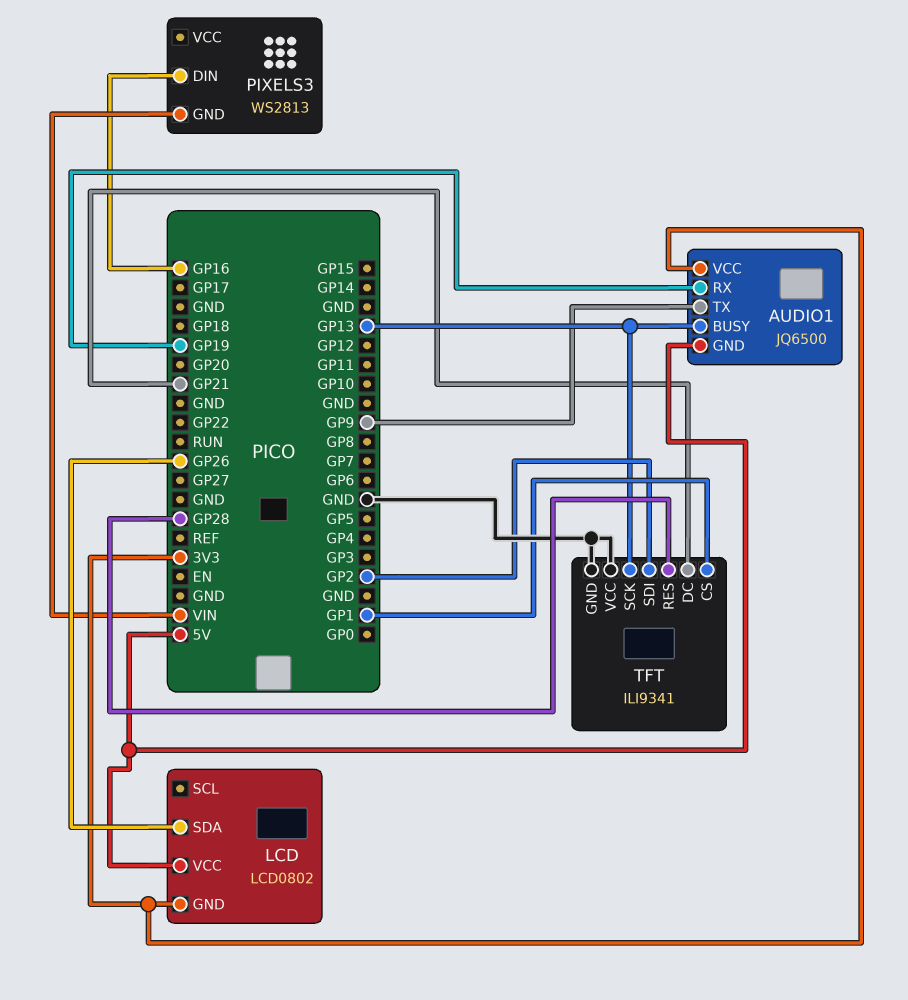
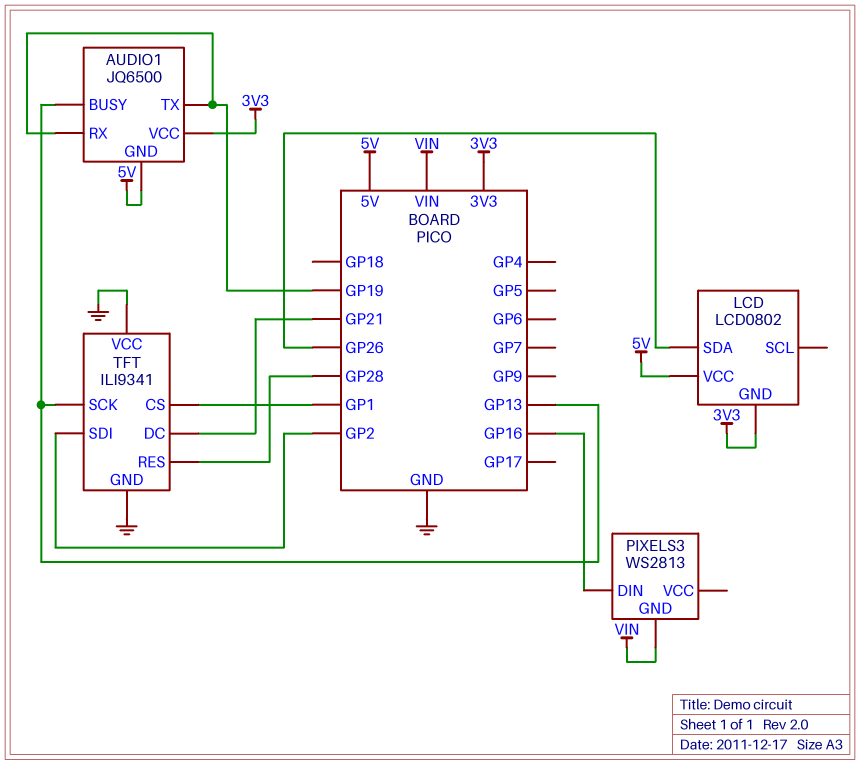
AUDIO1 pin TX: GP9 -> GP19

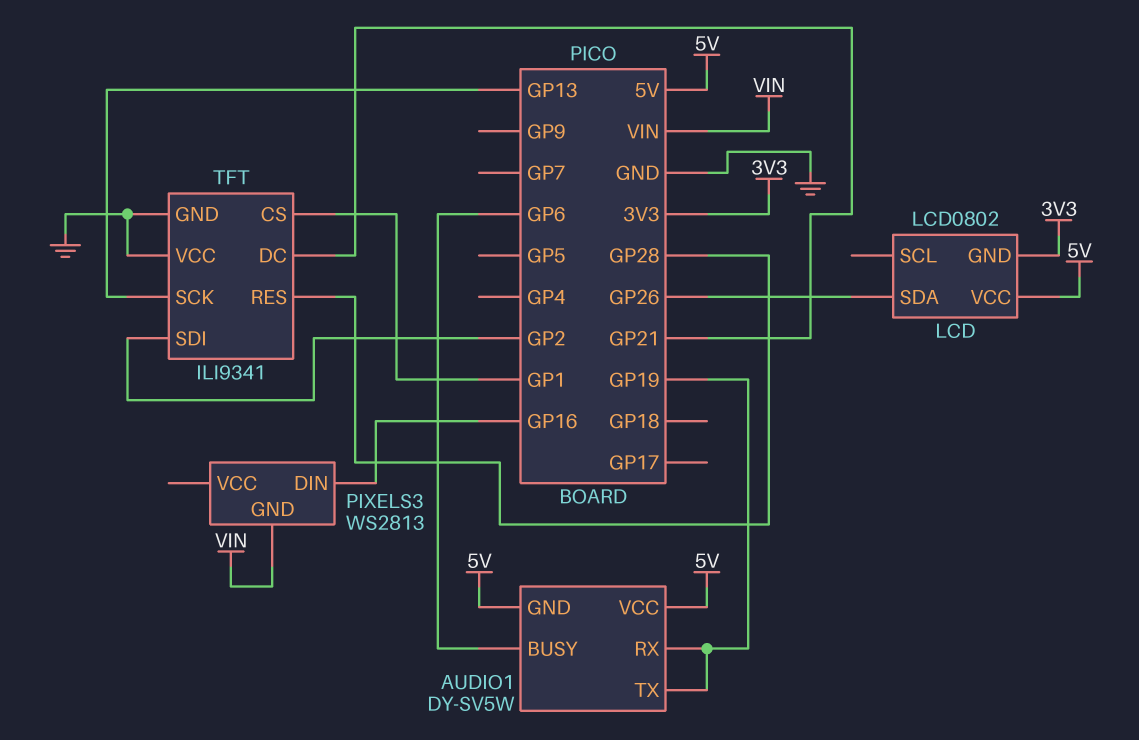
AUDIO1: JQ6500 -> DY-SV5W
AUDIO1 pin BUSY: GP13 -> GP6
AUDIO1 pin VCC: 3V3 -> 5V

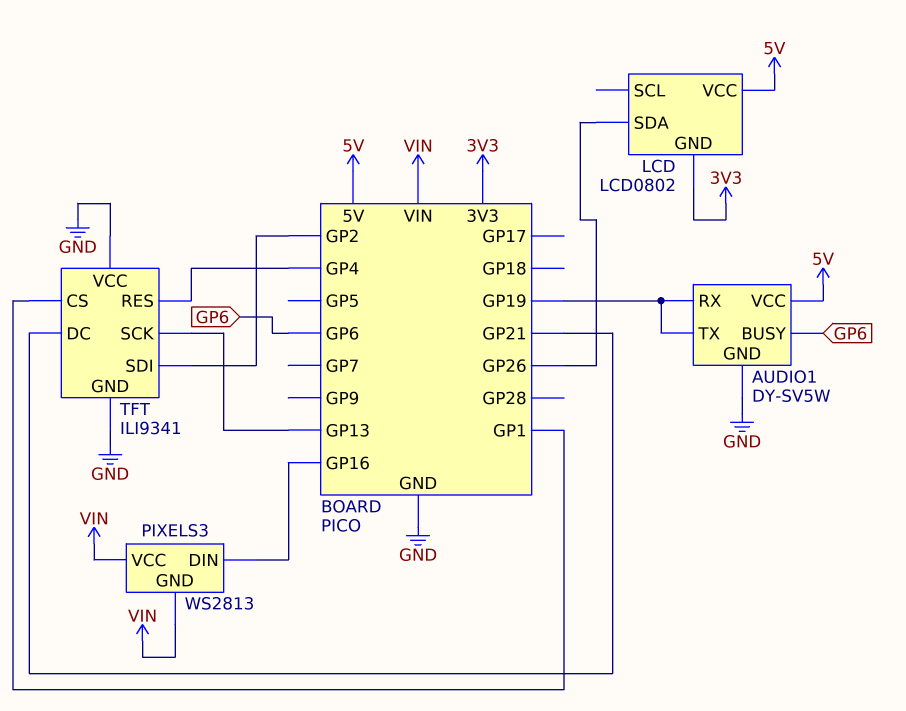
AUDIO1 pin GND: 5V -> GND
PIXELS3 pin VCC: none -> VIN
TFT pin RES: GP28 -> GP4

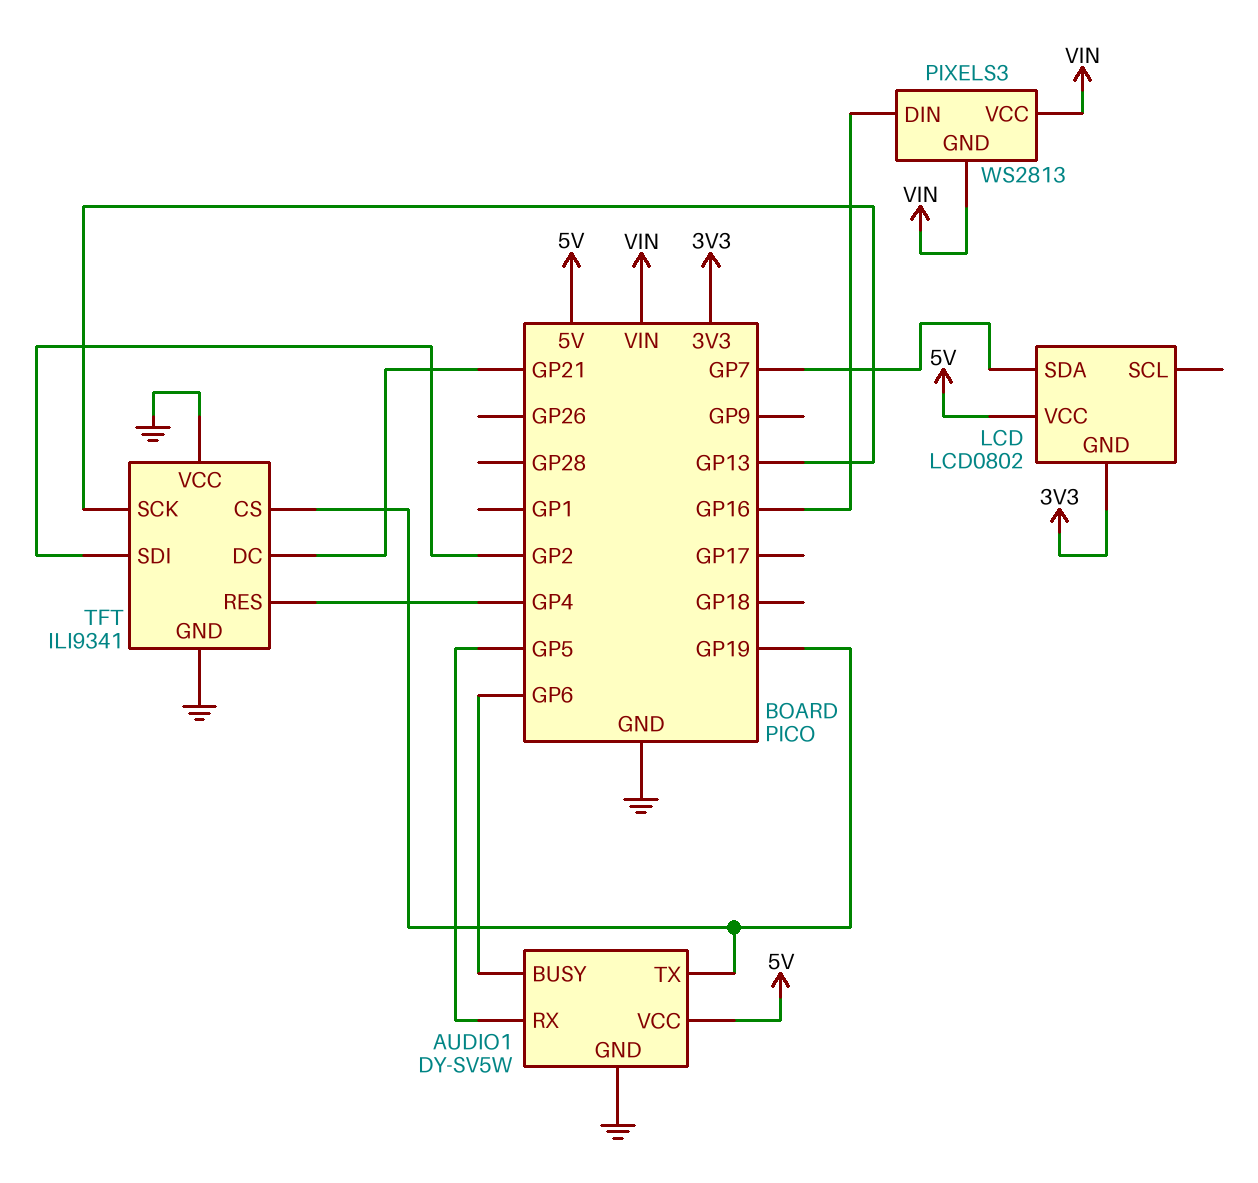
AUDIO1 pin RX: GP19 -> GP5
LCD pin SDA: GP26 -> GP7
TFT pin CS: GP1 -> GP19

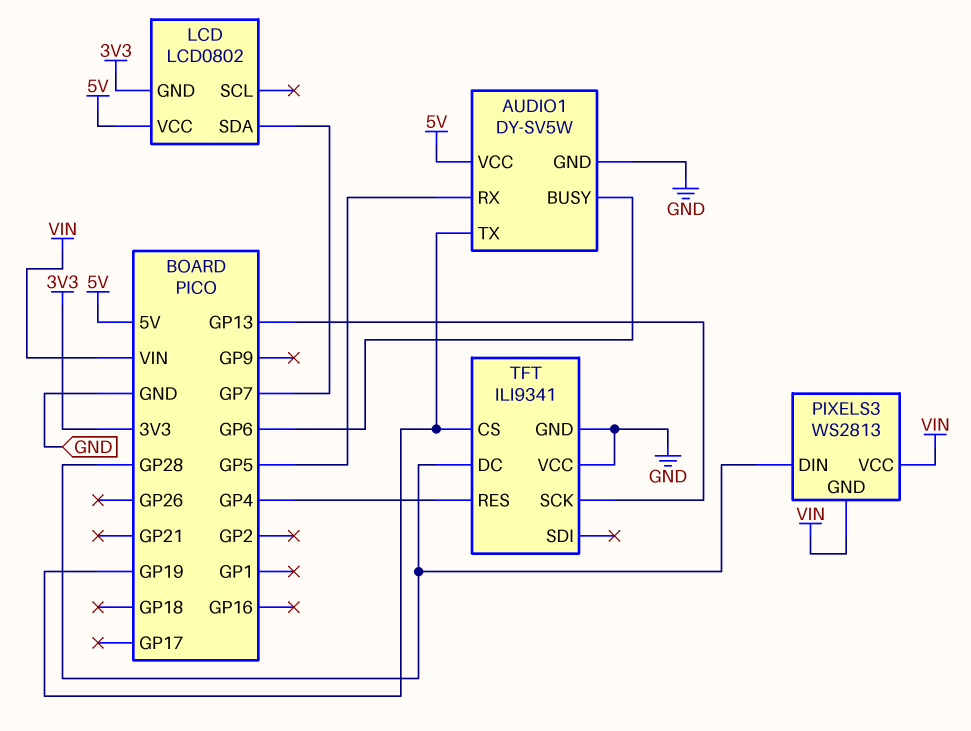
PIXELS3 pin DIN: GP16 -> GP28
TFT pin DC: GP21 -> GP28
TFT pin SDI: GP2 -> none

